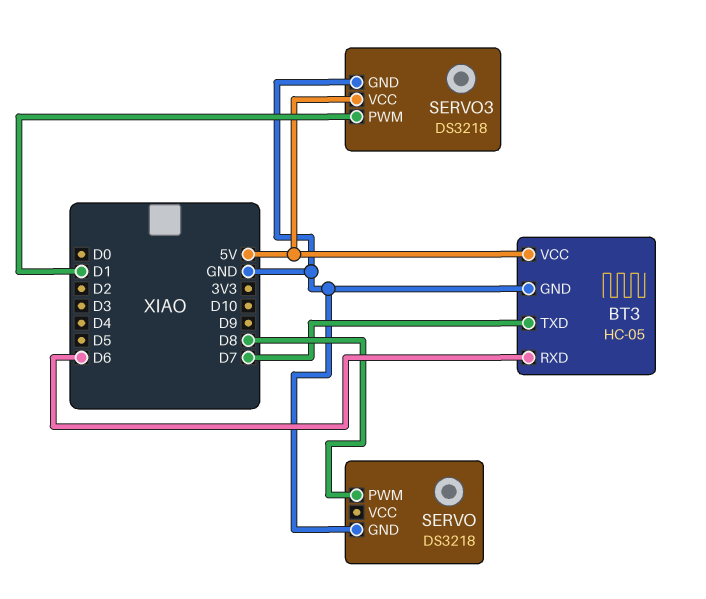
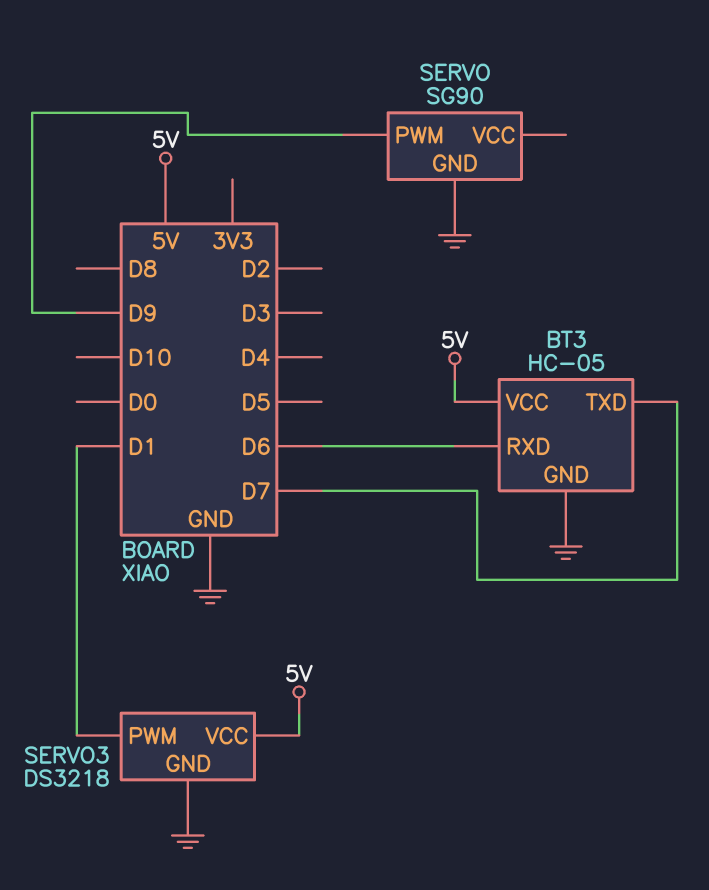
SERVO: DS3218 -> SG90
SERVO pin PWM: D8 -> D9

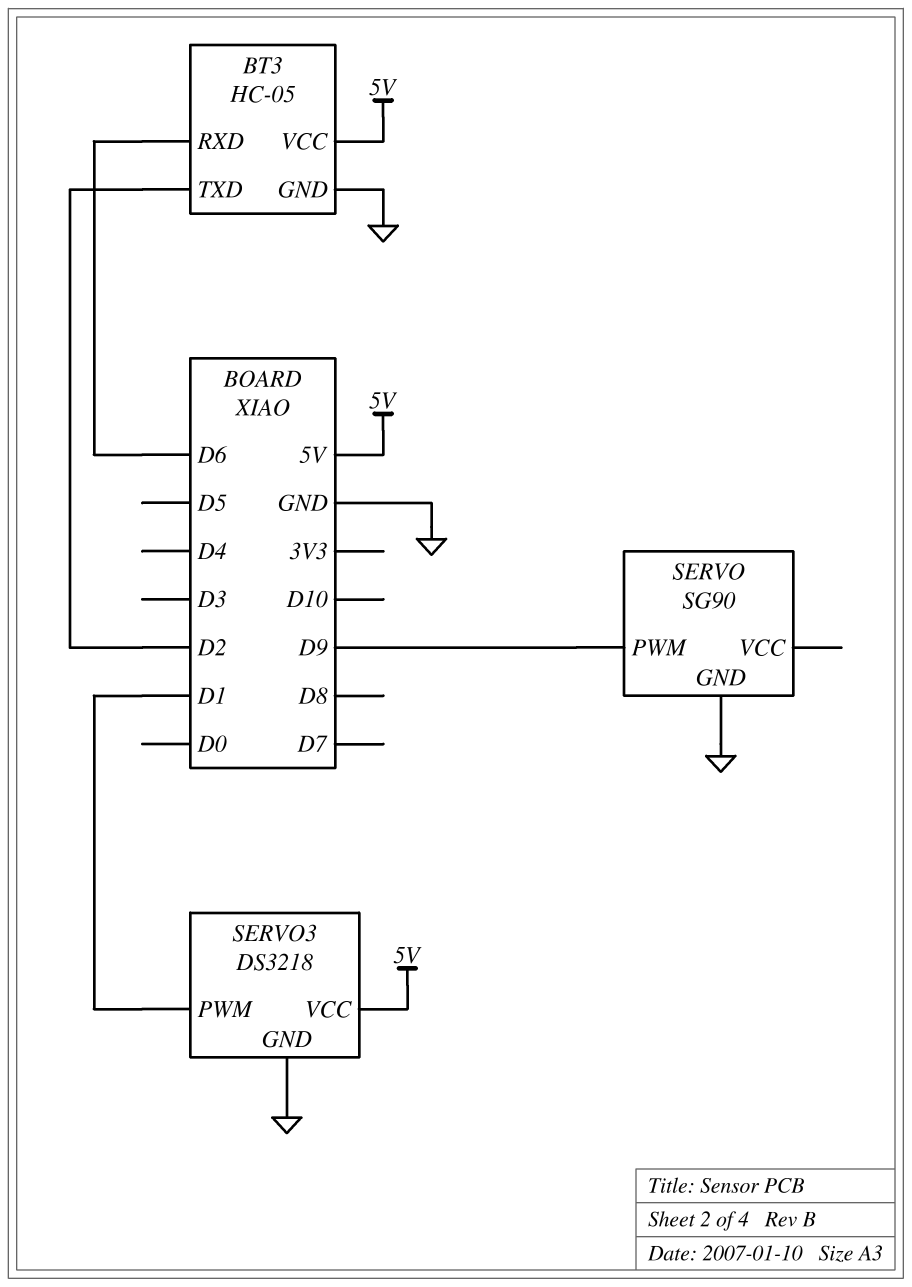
BT3 pin TXD: D7 -> D2

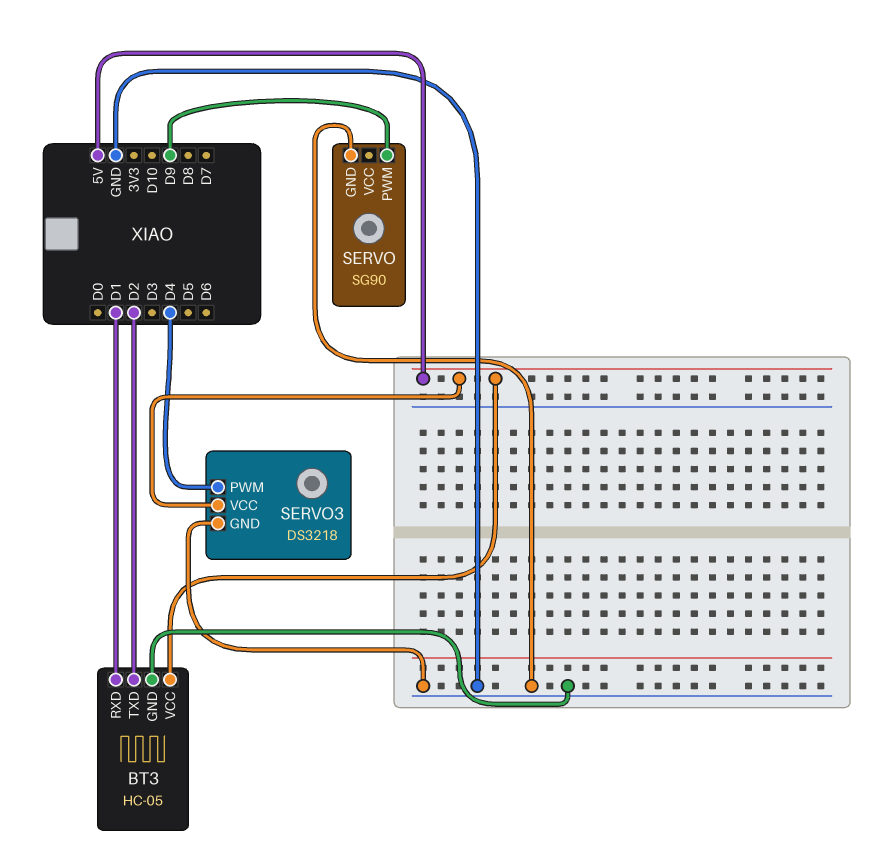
BT3 pin RXD: D6 -> D1
SERVO3 pin PWM: D1 -> D4

